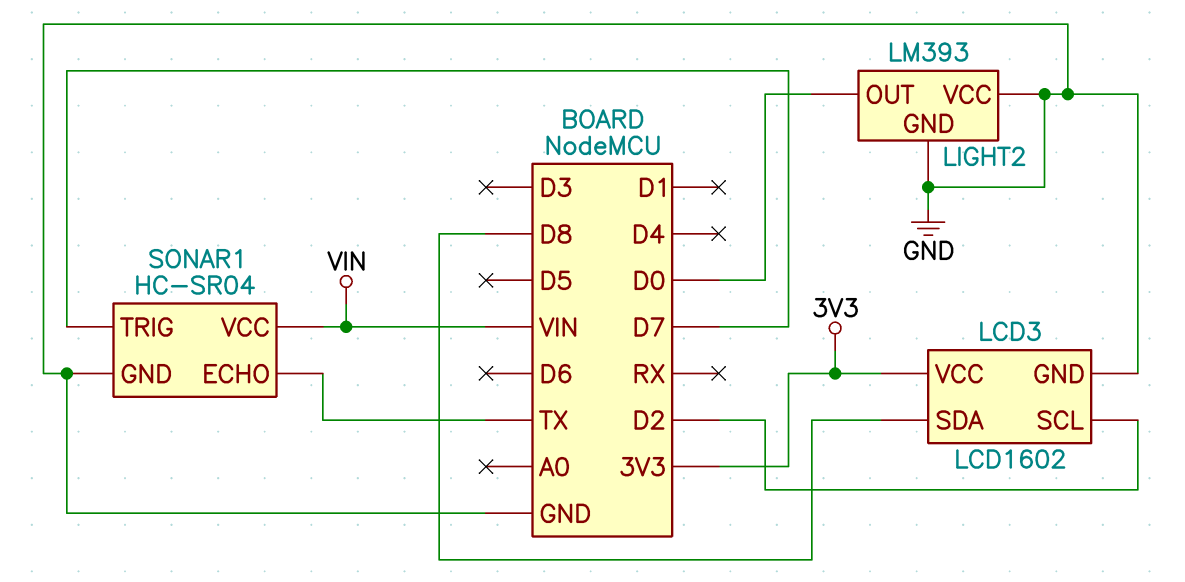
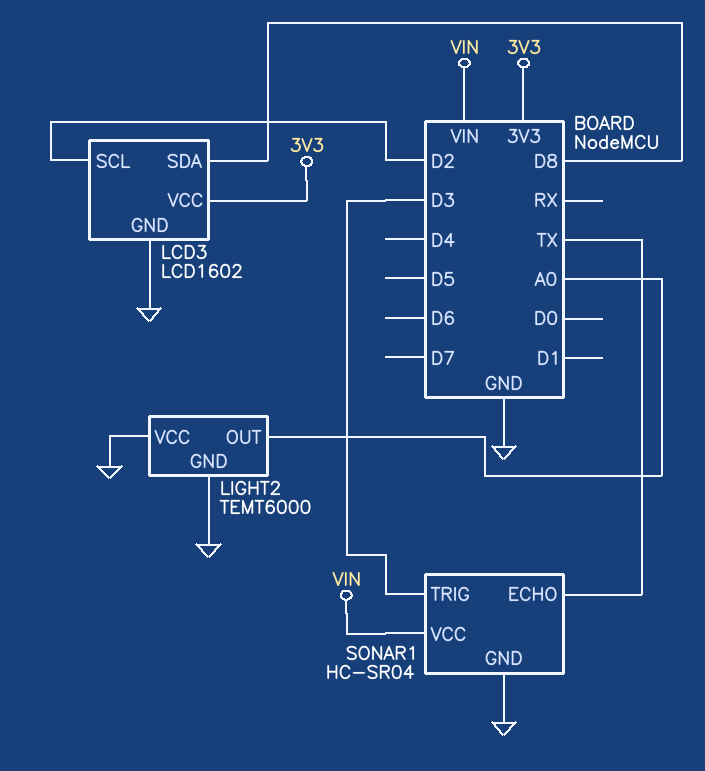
LIGHT2: LM393 -> TEMT6000
LIGHT2 pin OUT: D0 -> A0
SONAR1 pin TRIG: D7 -> D3

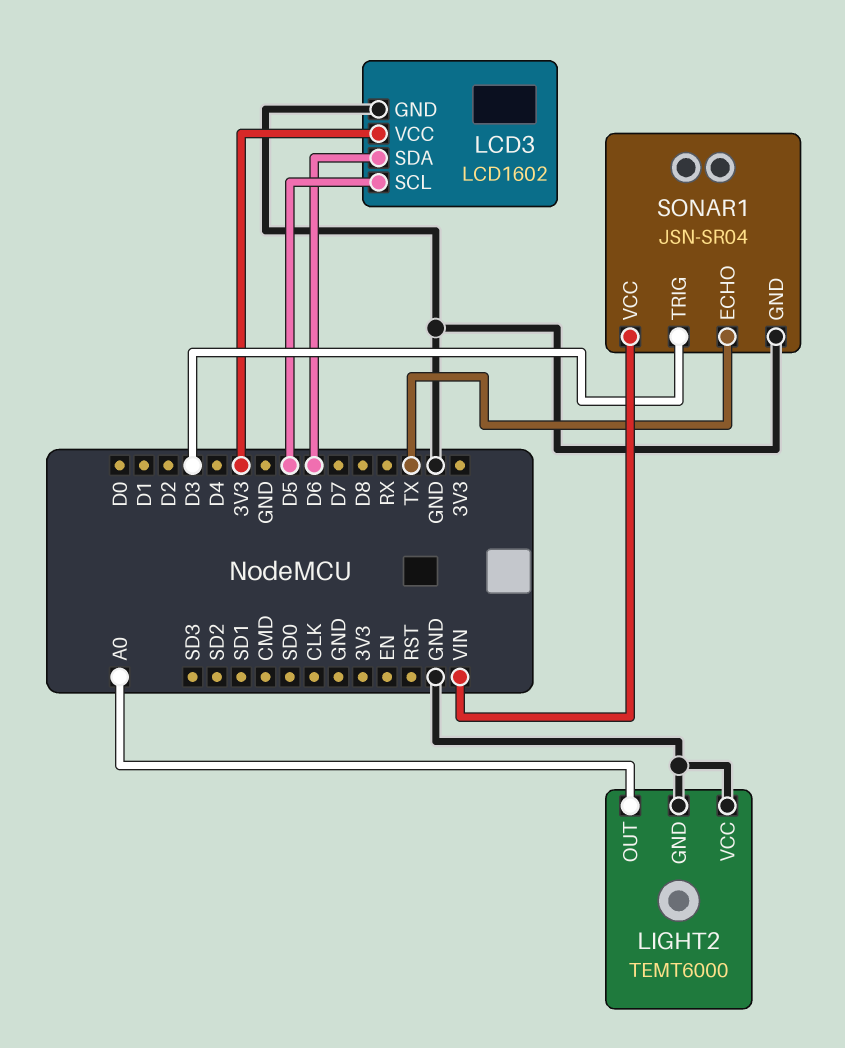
LCD3 pin SCL: D2 -> D5
LCD3 pin SDA: D8 -> D6
SONAR1: HC-SR04 -> JSN-SR04

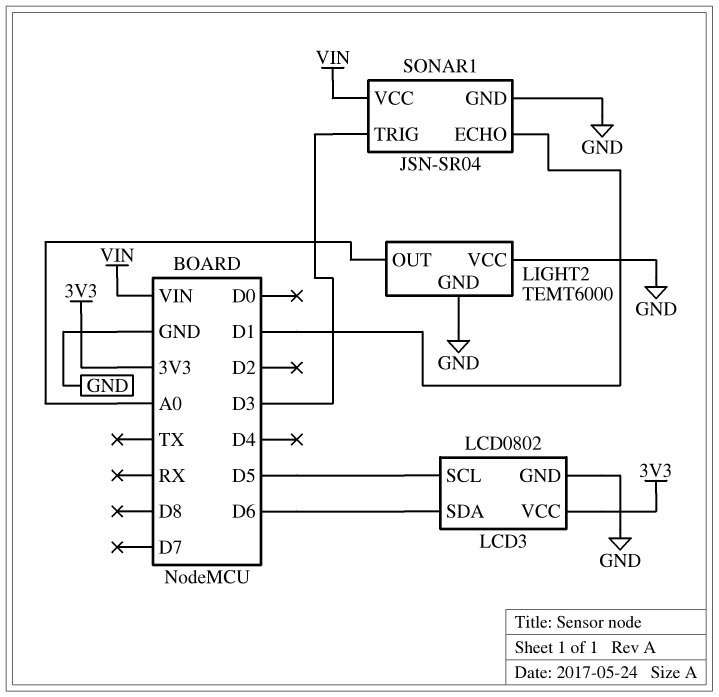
LCD3: LCD1602 -> LCD0802
SONAR1 pin ECHO: TX -> D1

